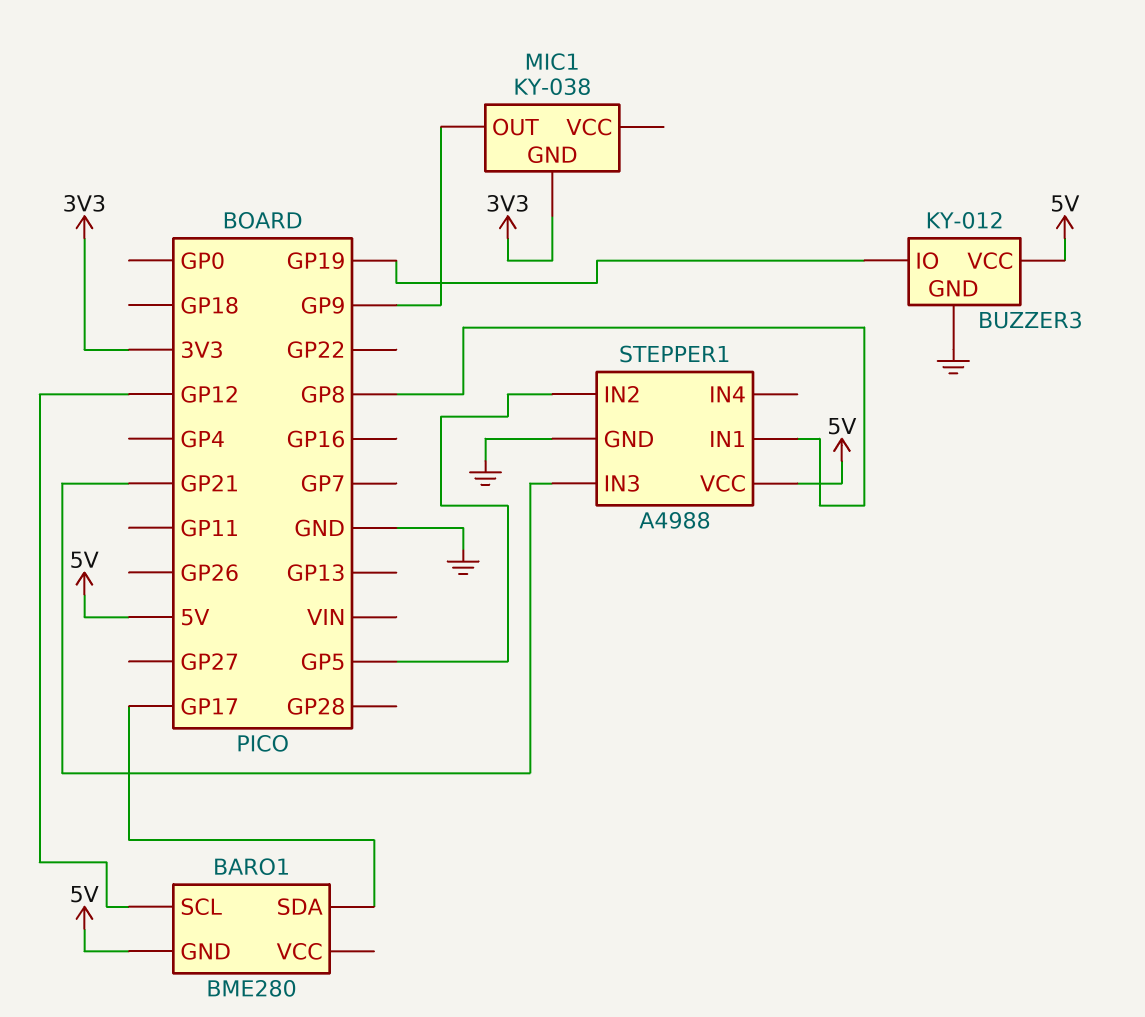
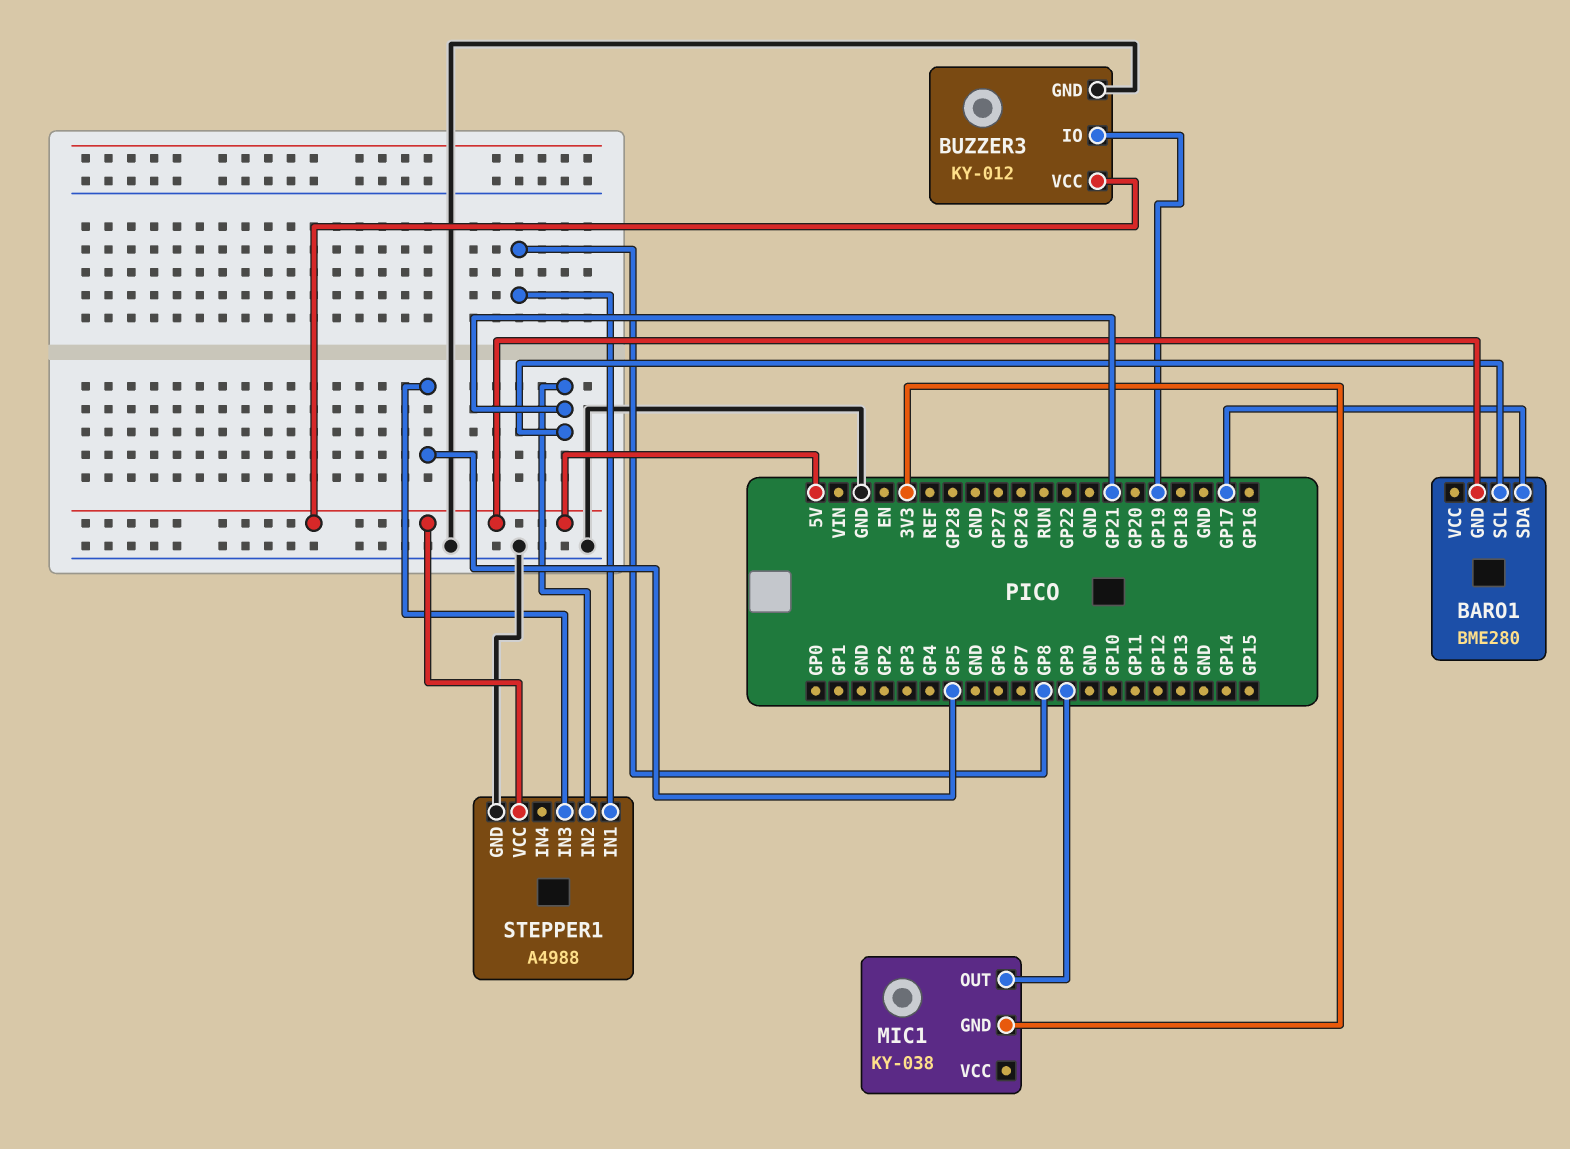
BARO1 pin SCL: GP12 -> GP21
STEPPER1 pin IN2: GP5 -> GP21
STEPPER1 pin IN3: GP21 -> GP5

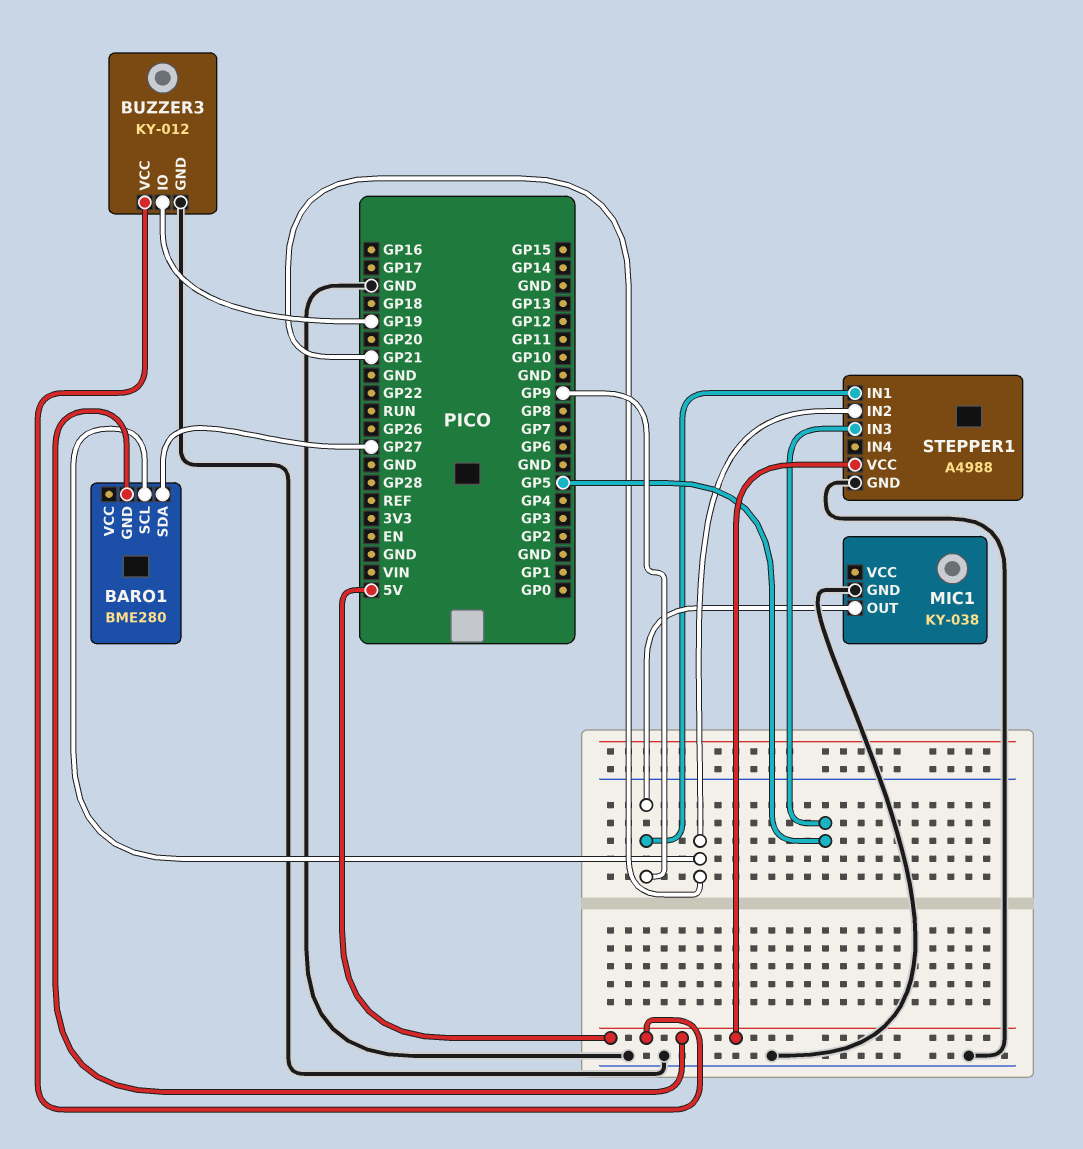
BARO1 pin SDA: GP17 -> GP27
MIC1 pin GND: 3V3 -> GND
STEPPER1 pin IN1: GP8 -> GP9

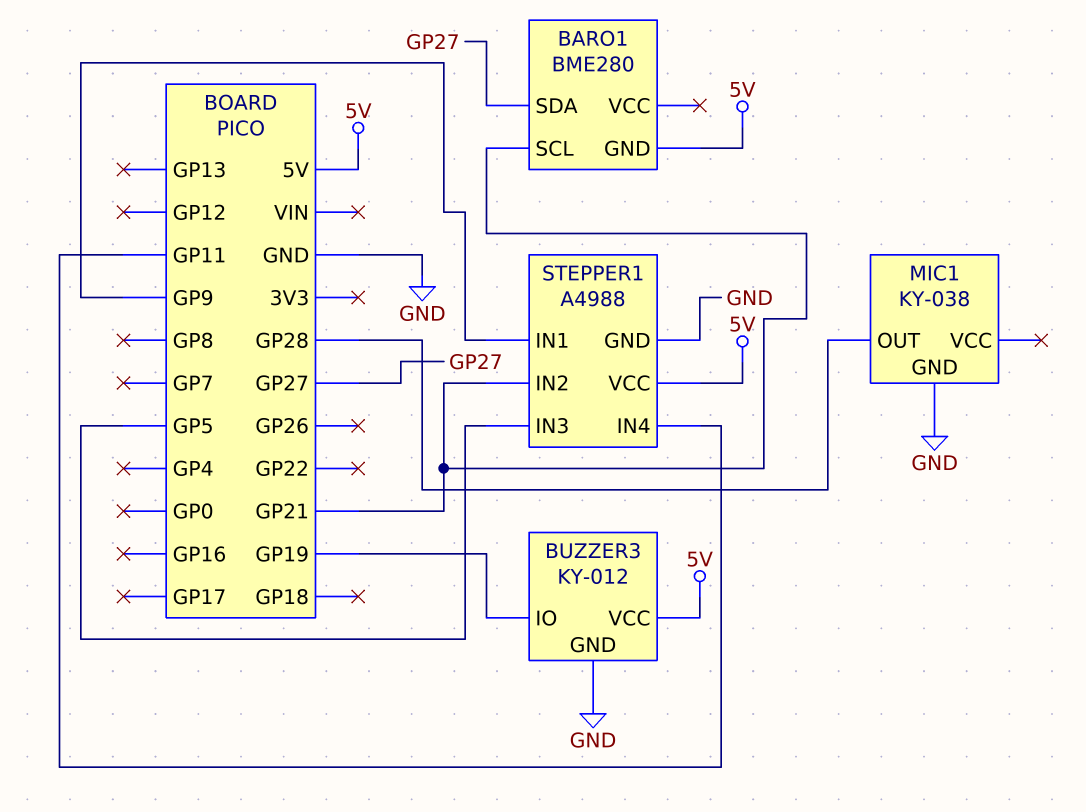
MIC1 pin OUT: GP9 -> GP28
STEPPER1 pin IN4: none -> GP11

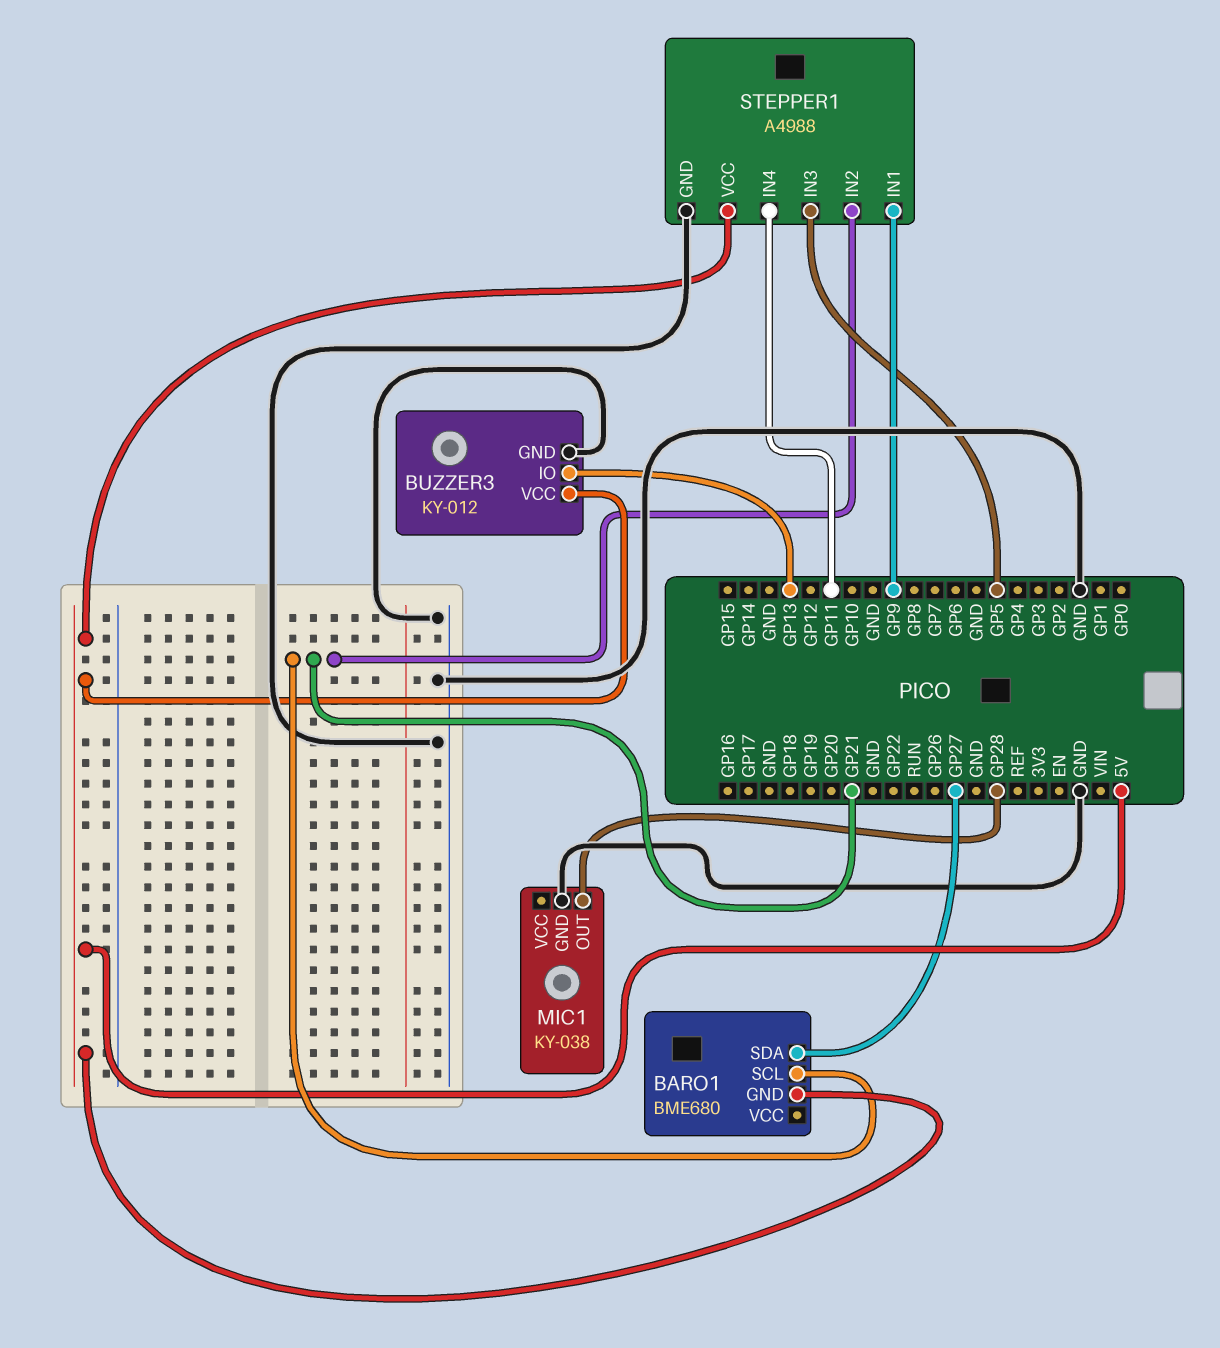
BARO1: BME280 -> BME680
BUZZER3 pin IO: GP19 -> GP13

